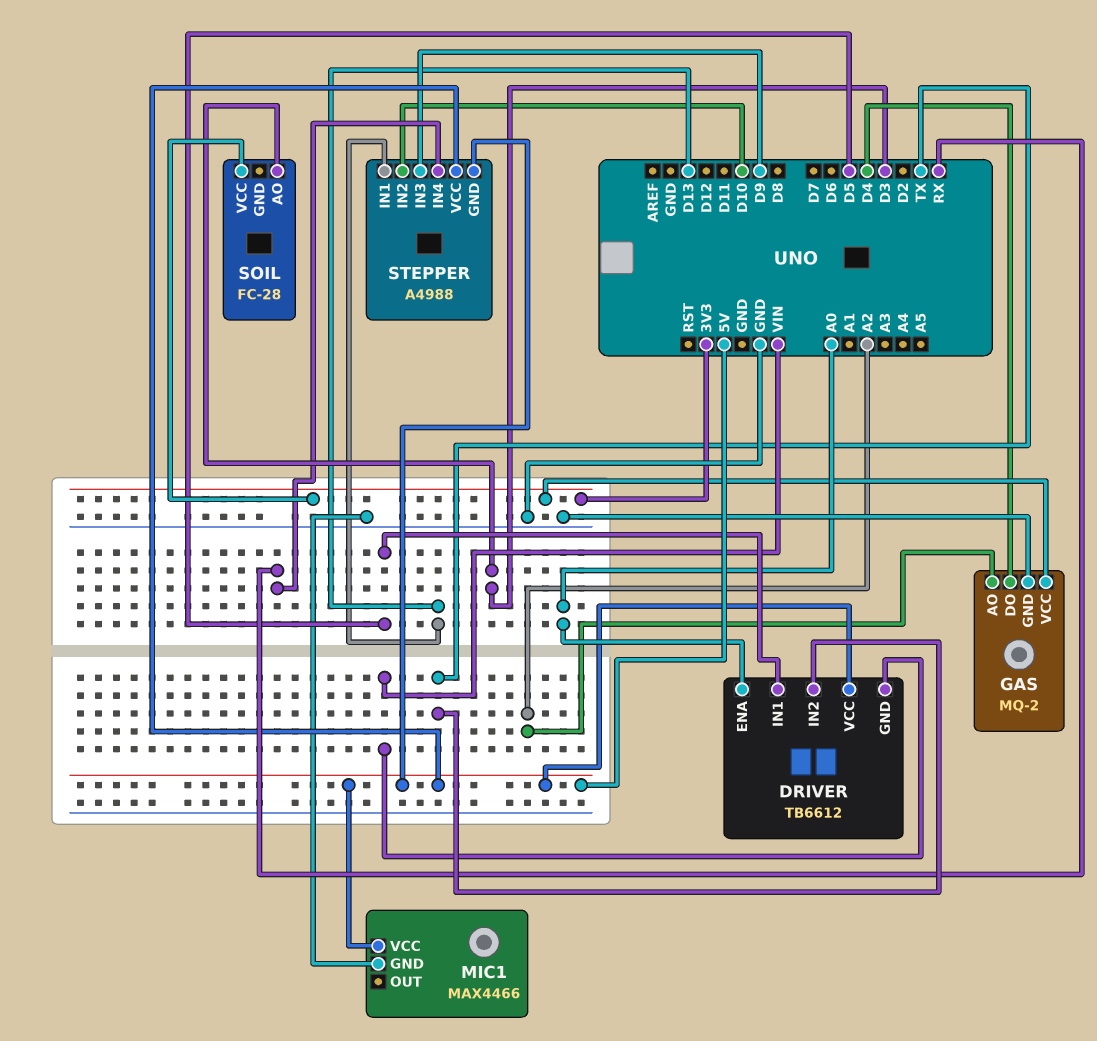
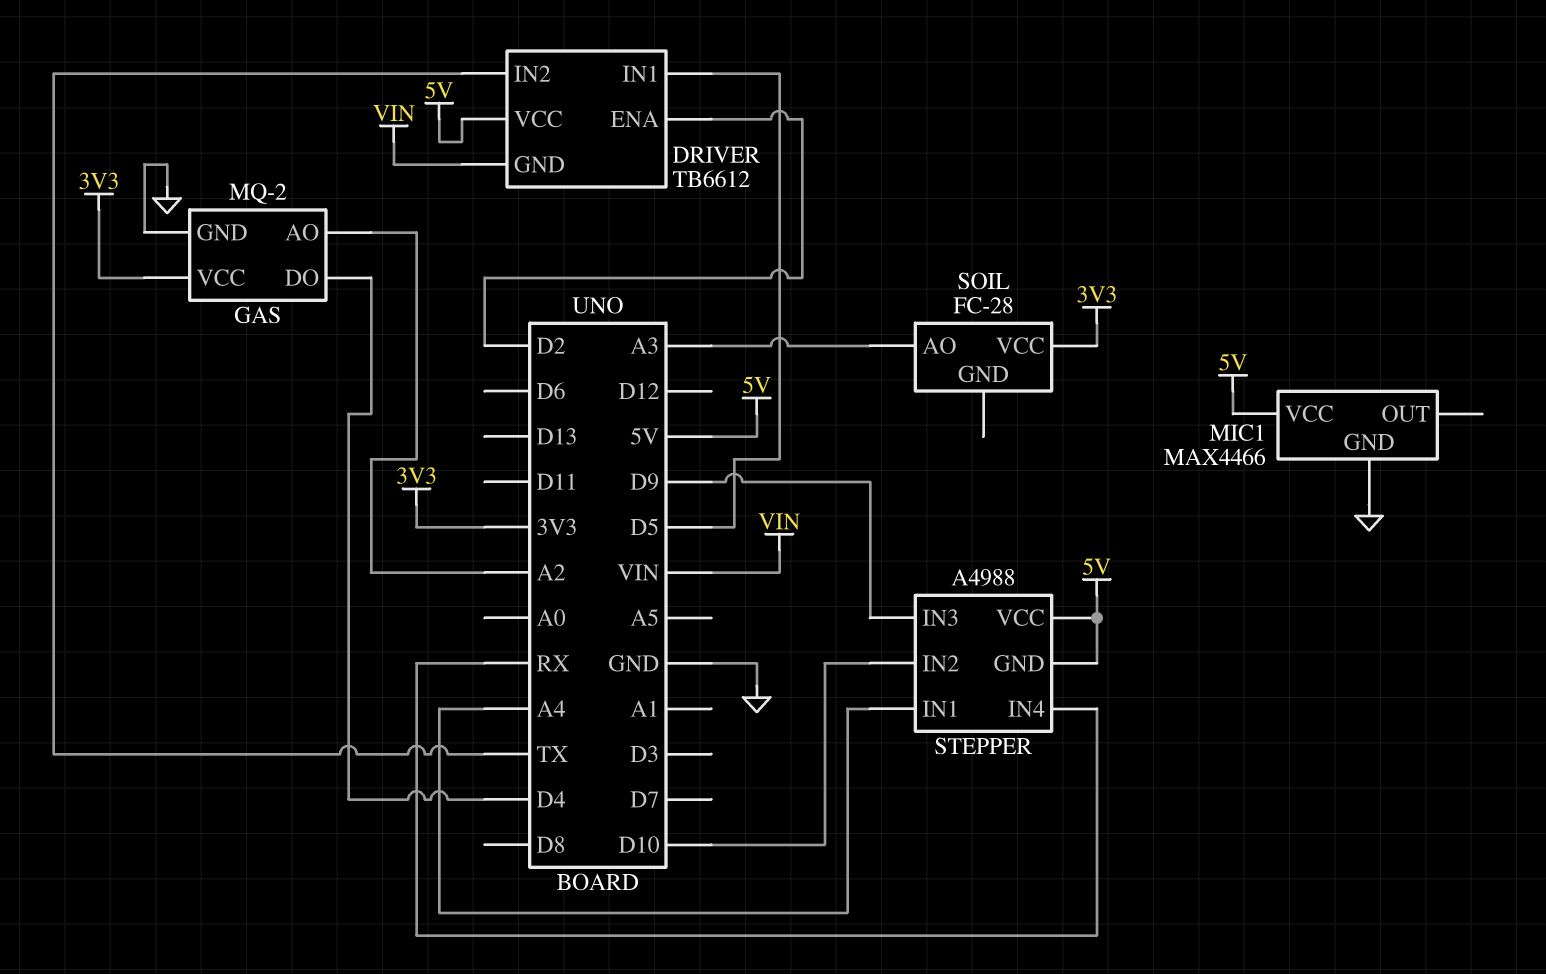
DRIVER pin ENA: A0 -> D2
SOIL pin AO: D3 -> A3
STEPPER pin IN1: D13 -> A4

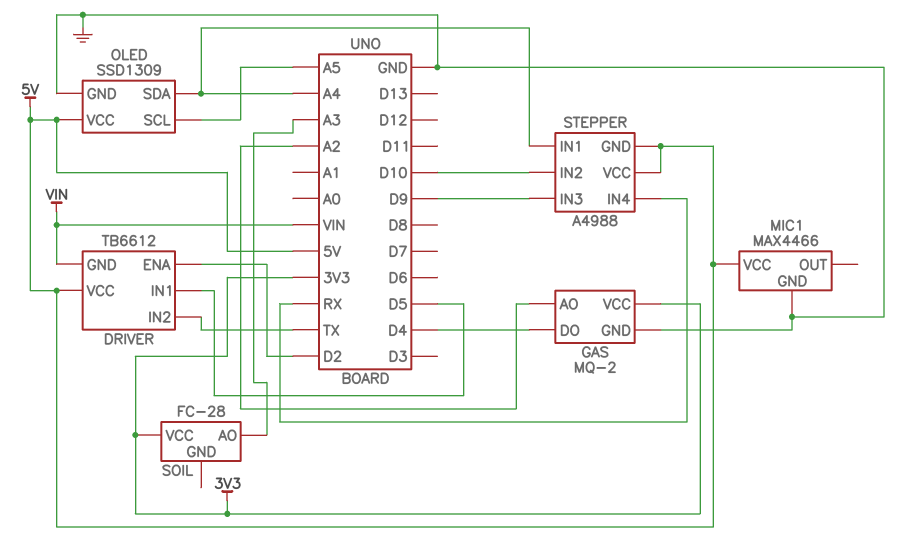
OLED: none -> SSD1309
OLED pin GND: none -> GND
OLED pin SCL: none -> A5
OLED pin SDA: none -> A4
OLED pin VCC: none -> 5V

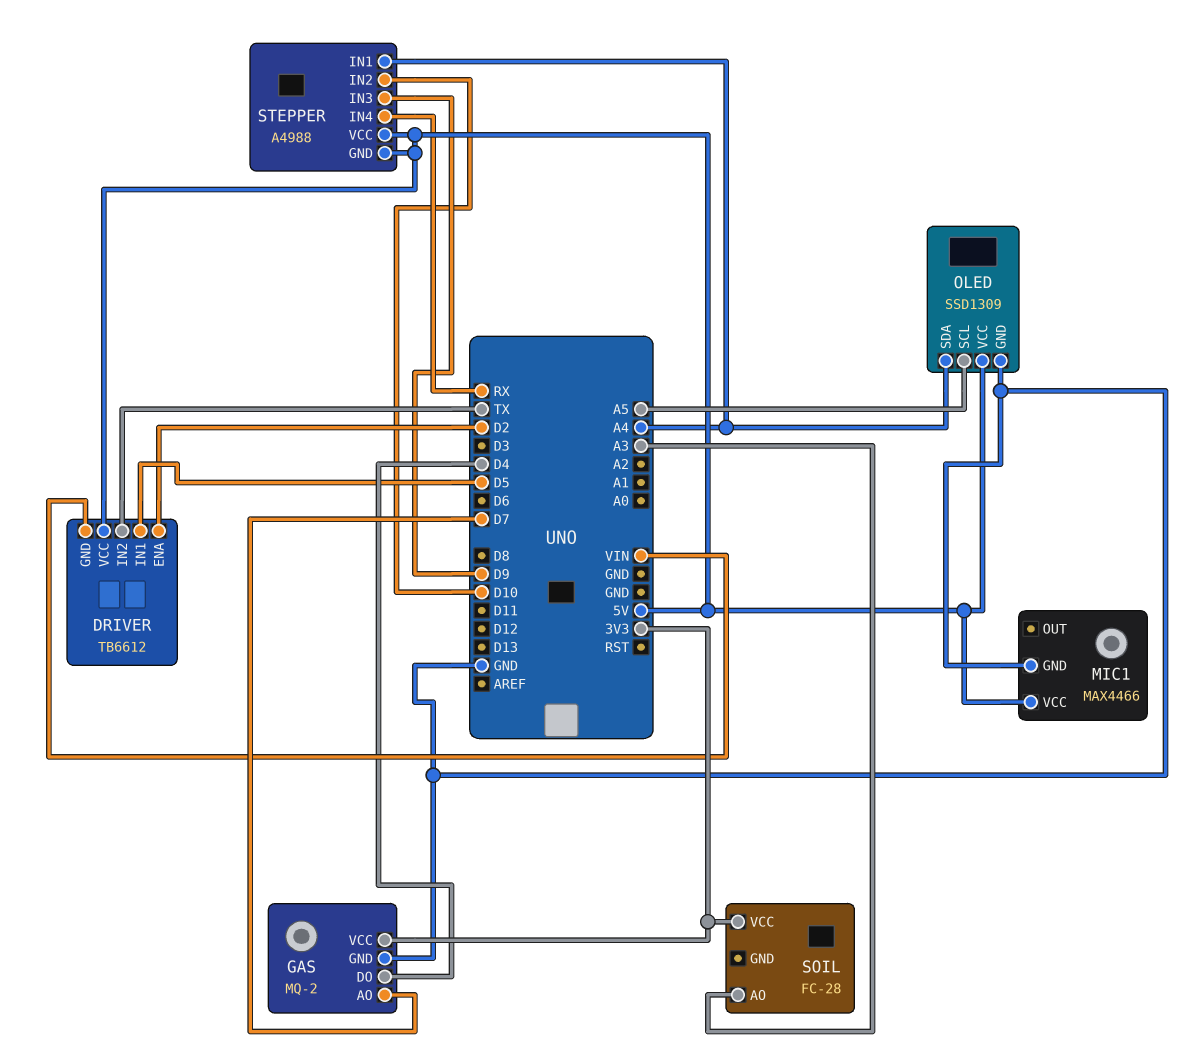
GAS pin AO: A2 -> D7

